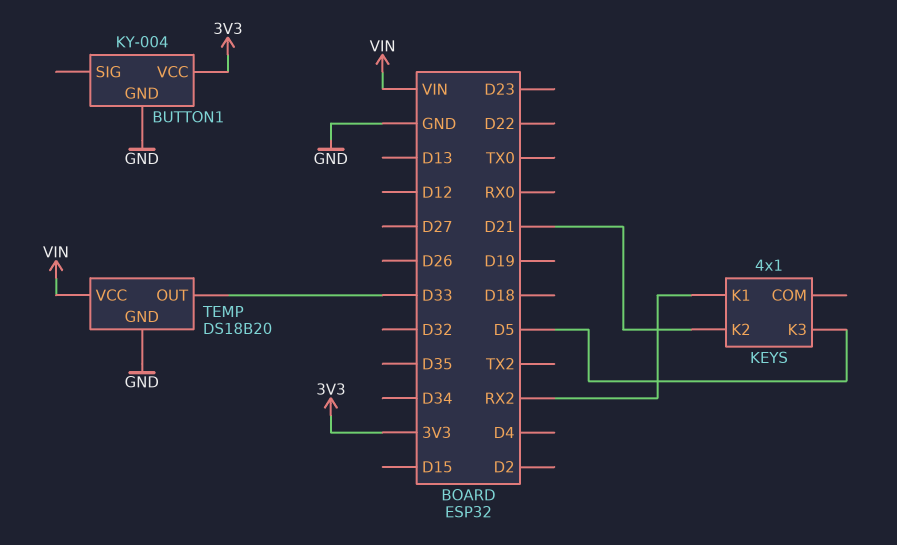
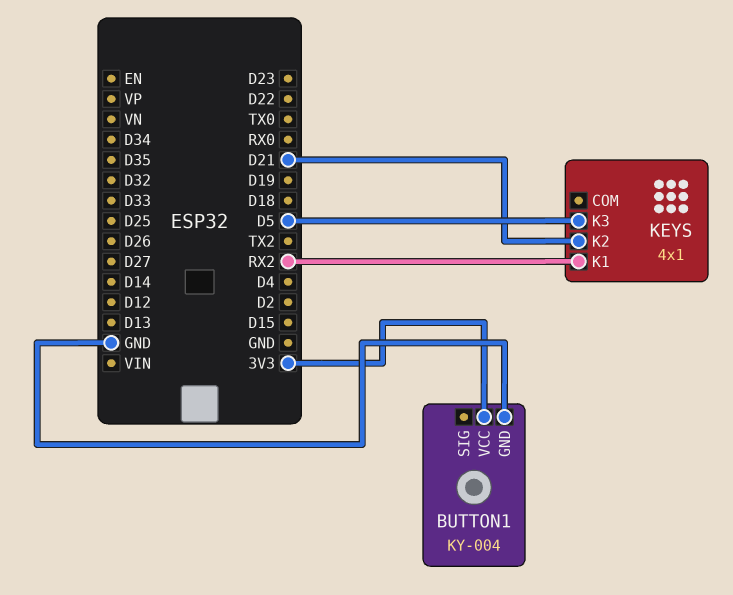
TEMP: DS18B20 -> none
TEMP pin GND: GND -> none
TEMP pin OUT: D33 -> none
TEMP pin VCC: VIN -> none

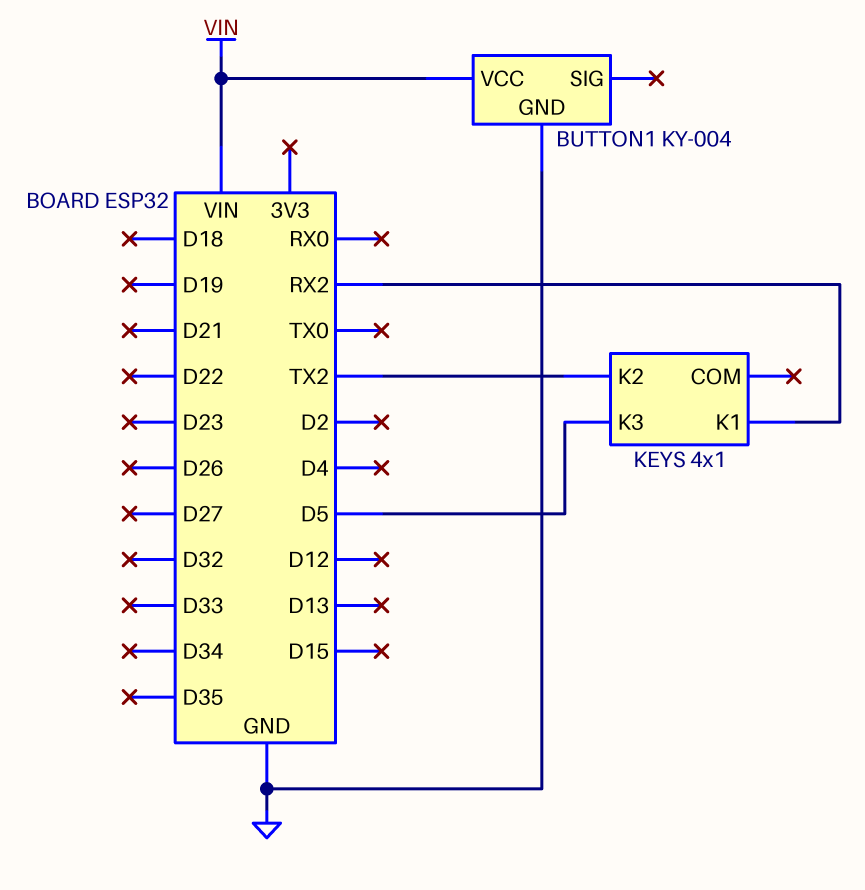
BUTTON1 pin VCC: 3V3 -> VIN
KEYS pin K2: D21 -> TX2

